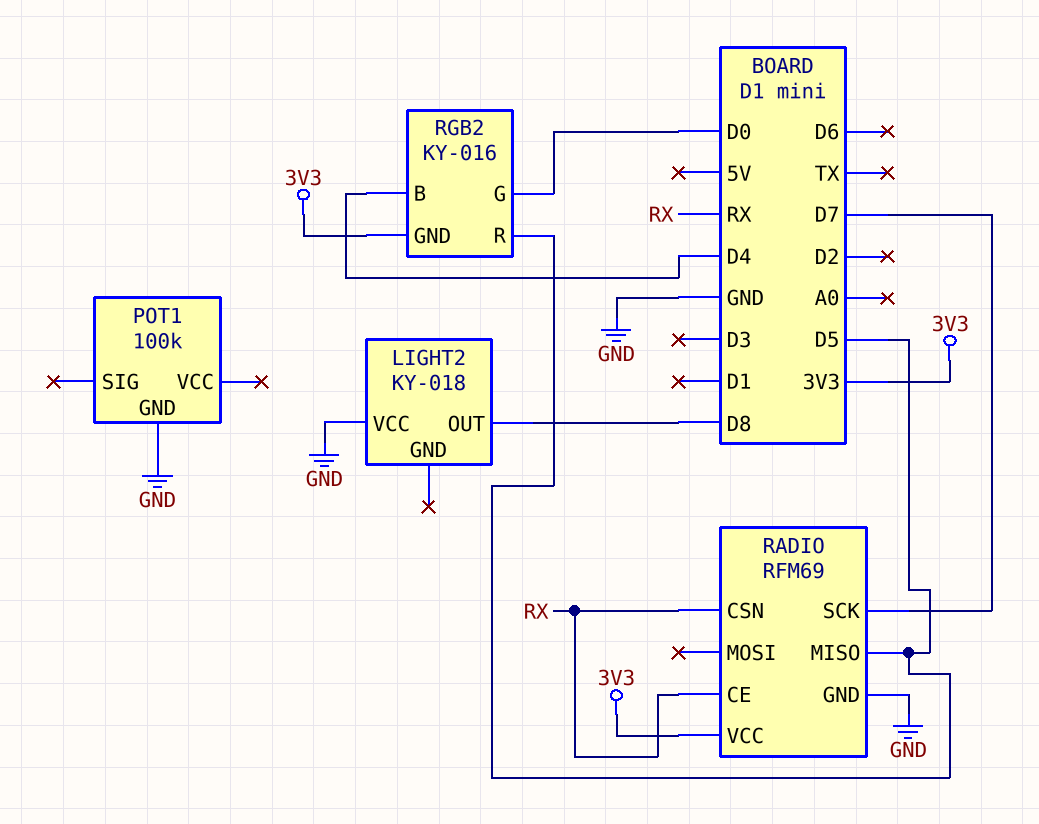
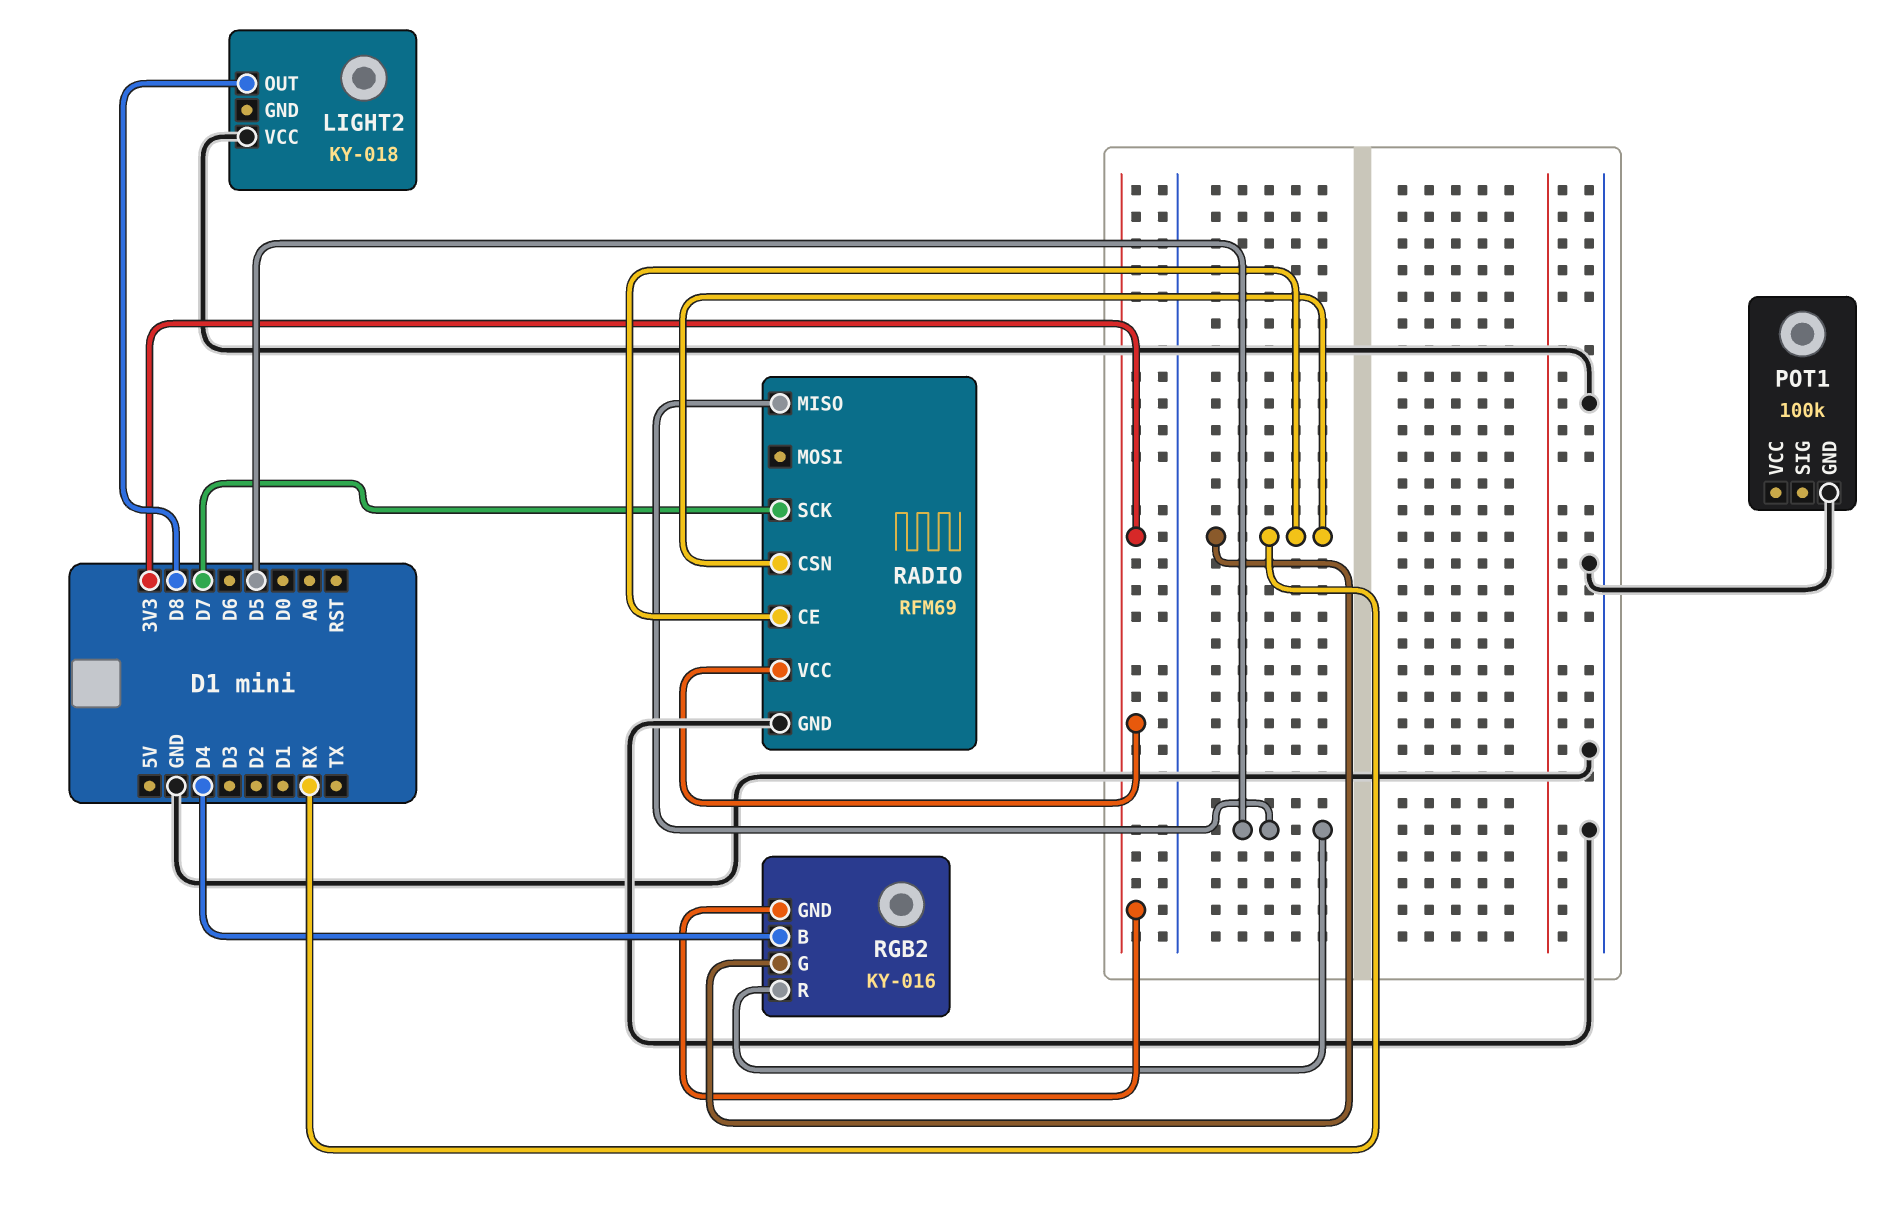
RGB2 pin G: D0 -> RX

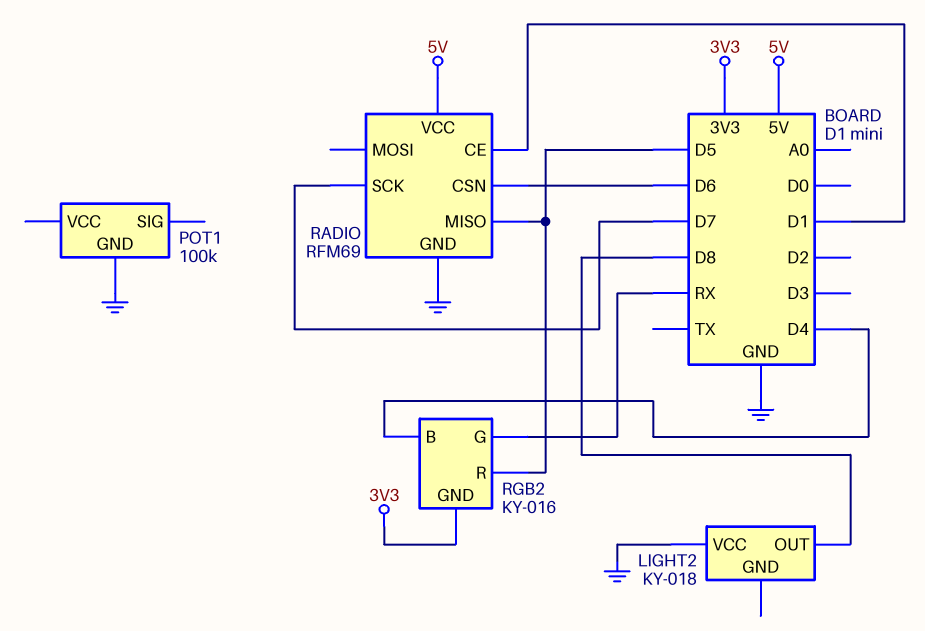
RADIO pin CE: RX -> D1
RADIO pin CSN: RX -> D6
RADIO pin VCC: 3V3 -> 5V

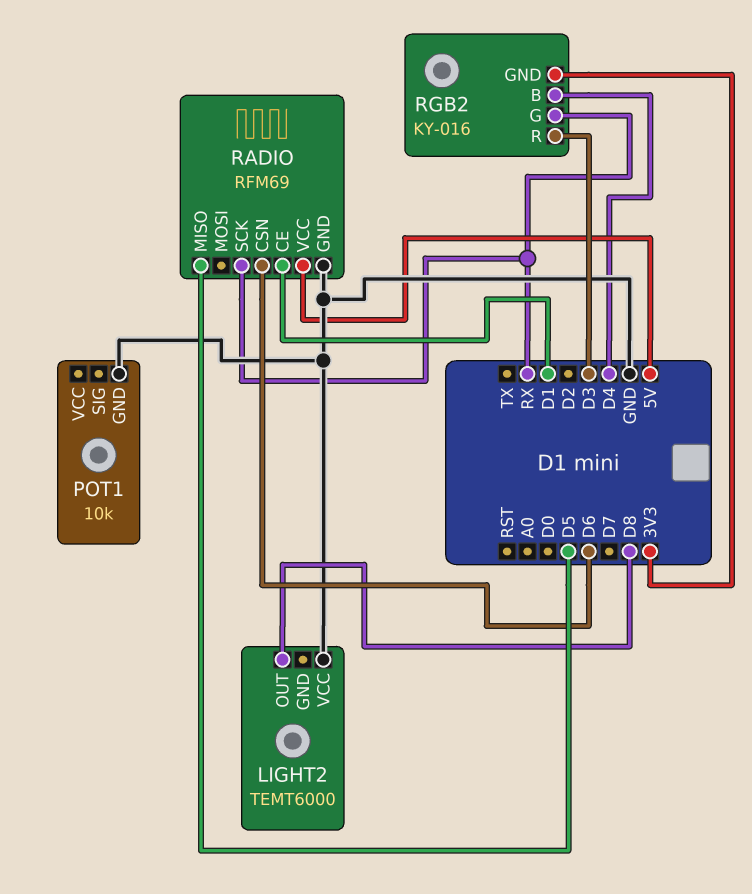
LIGHT2: KY-018 -> TEMT6000
POT1: 100k -> 10k
RADIO pin SCK: D7 -> RX
RGB2 pin R: D5 -> D3

